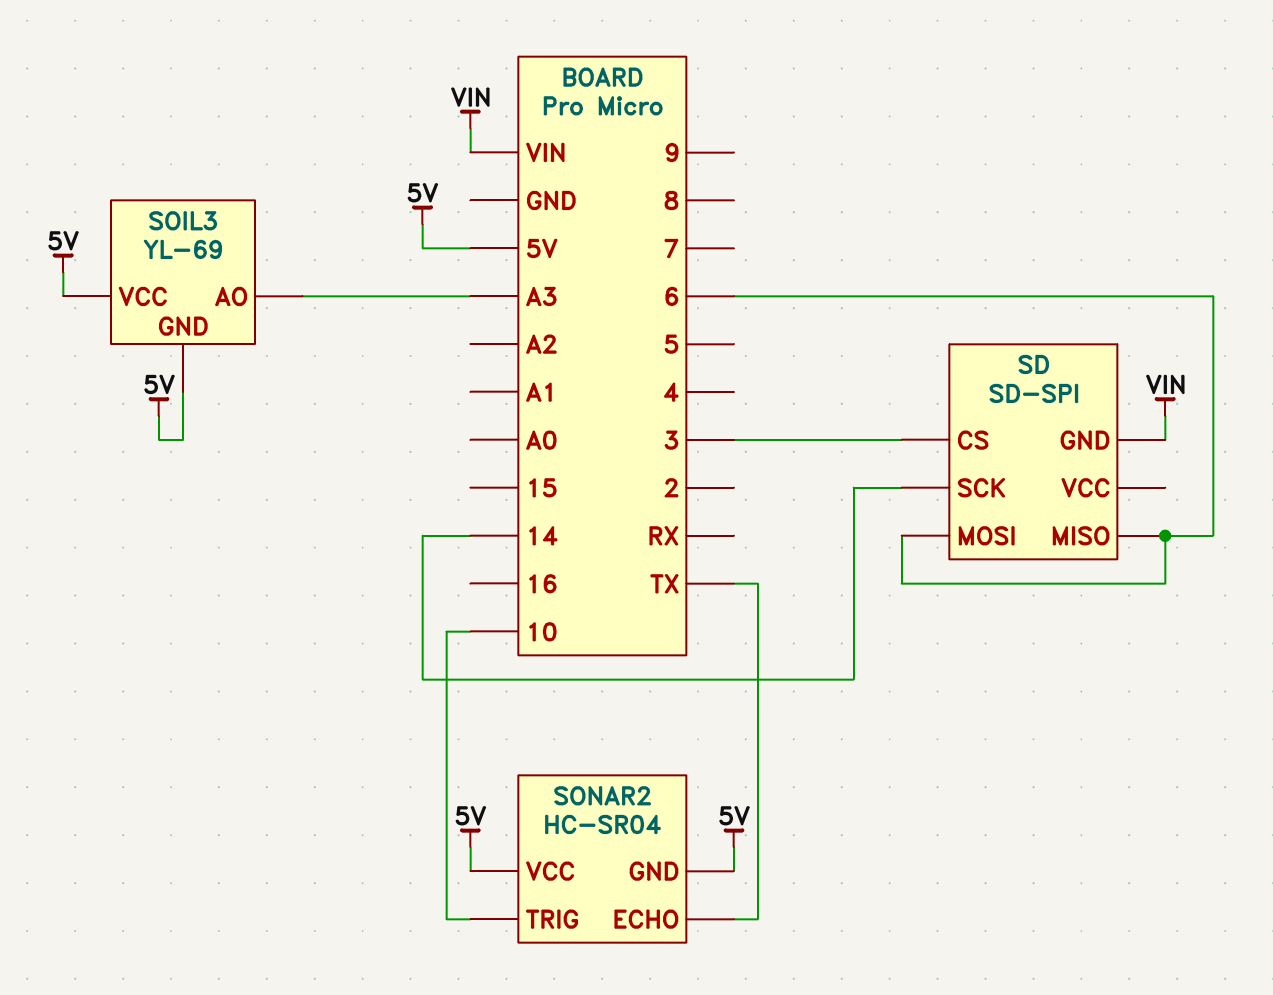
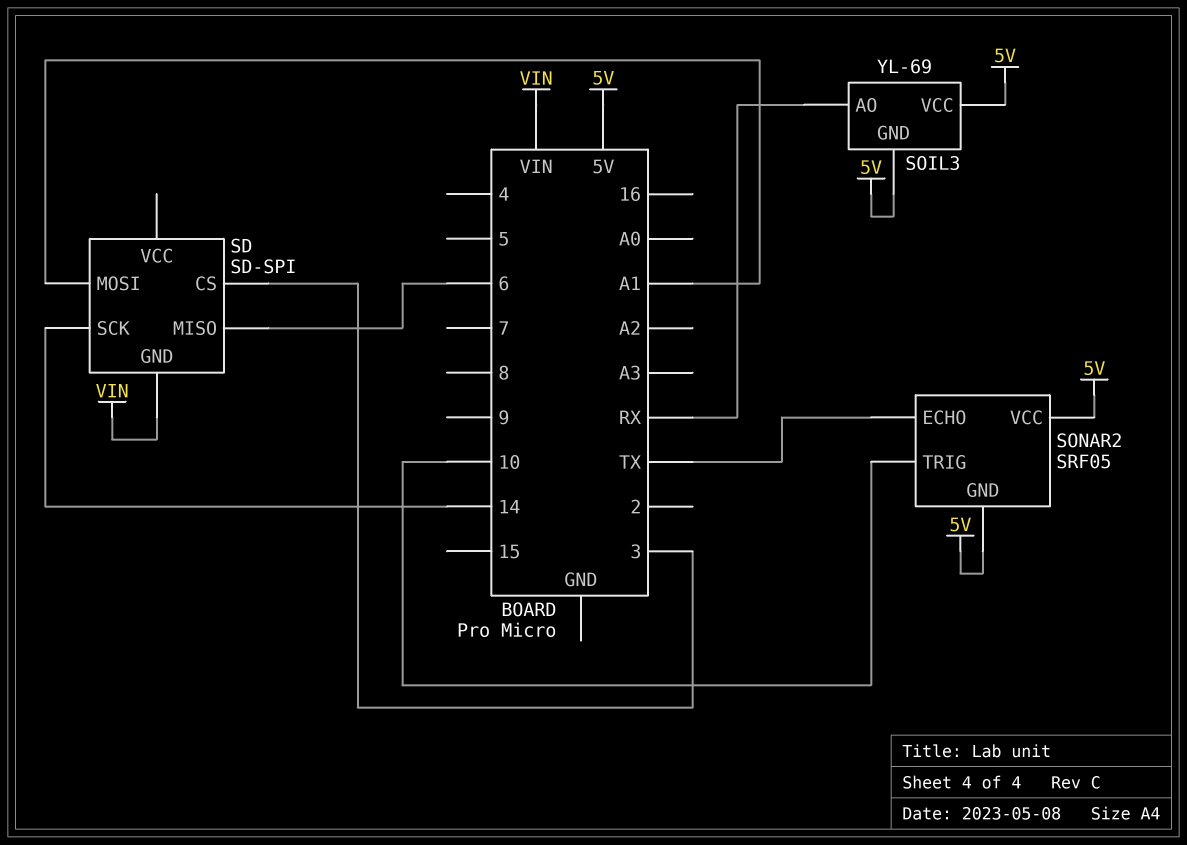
SD pin MOSI: 6 -> A1
SOIL3 pin AO: A3 -> RX
SONAR2: HC-SR04 -> SRF05

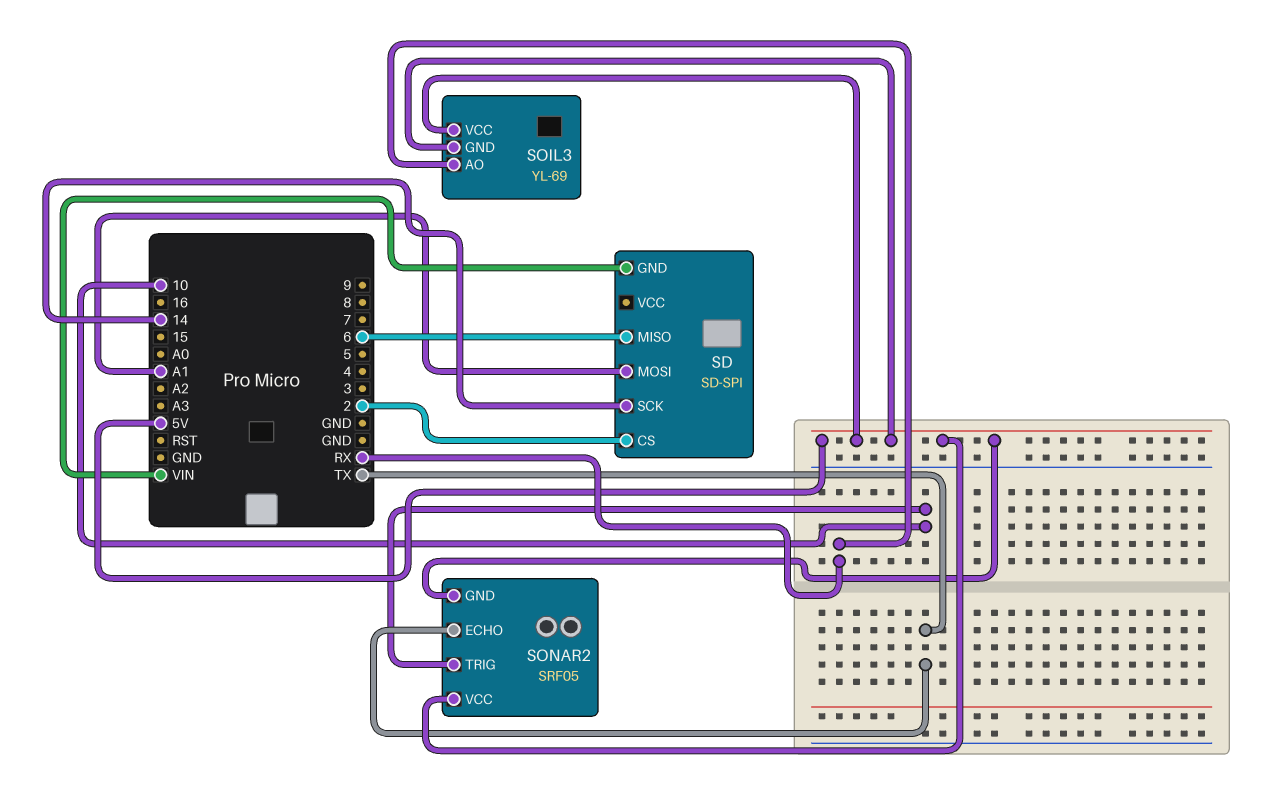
SD pin CS: 3 -> 2

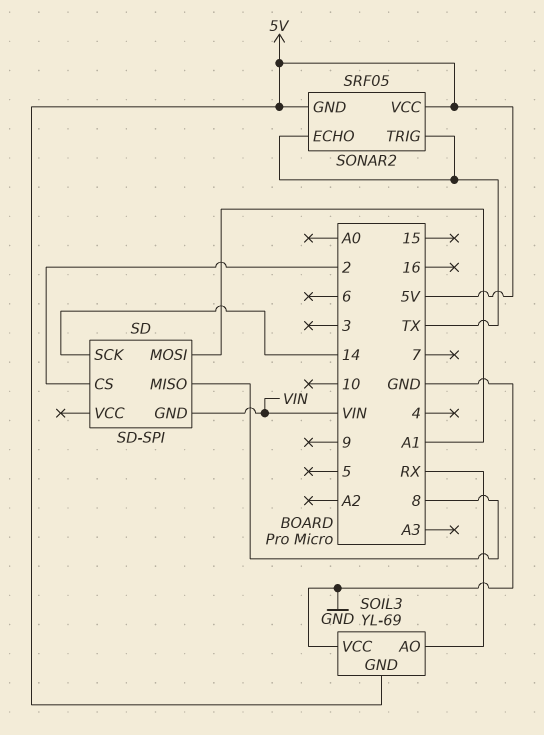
SD pin MISO: 6 -> 8
SOIL3 pin VCC: 5V -> GND
SONAR2 pin TRIG: 10 -> TX

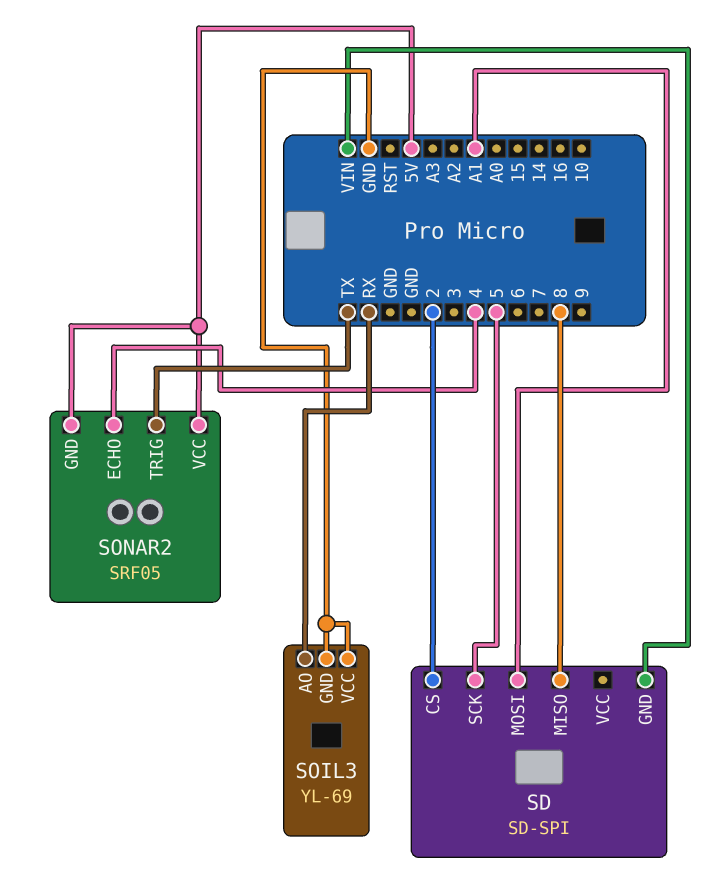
SD pin SCK: 14 -> 5
SOIL3 pin GND: 5V -> GND
SONAR2 pin ECHO: TX -> 4

